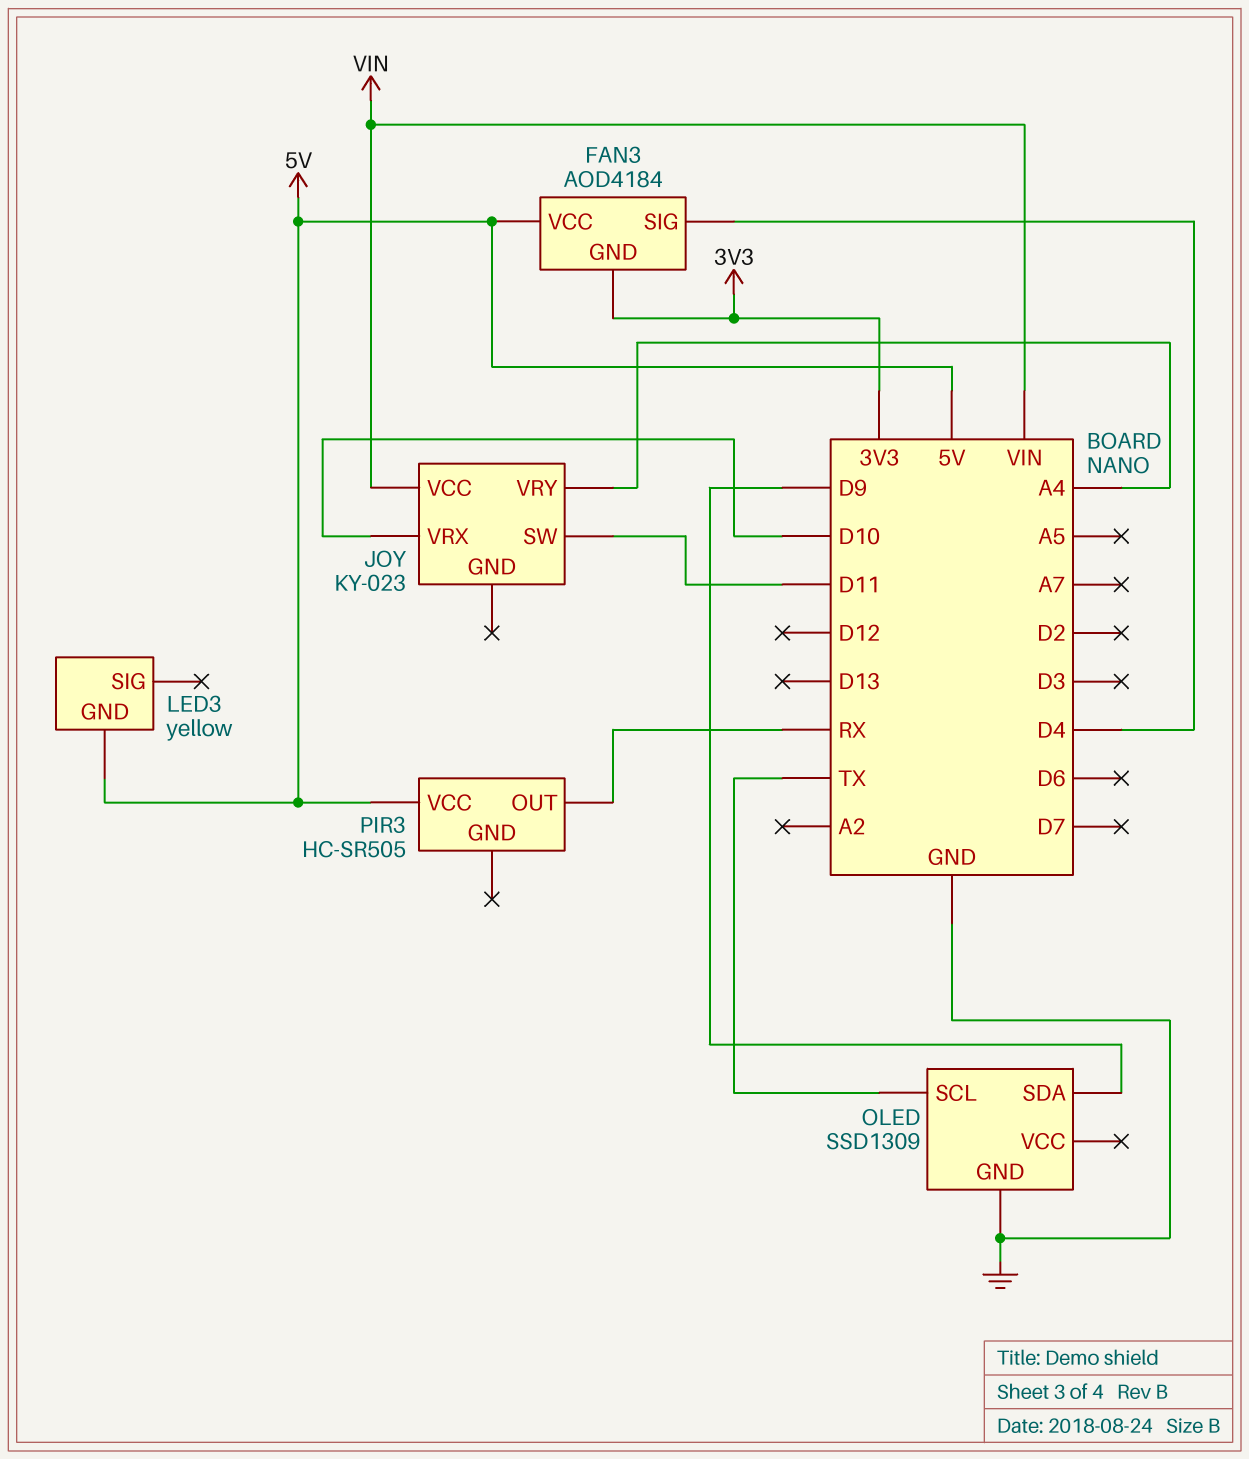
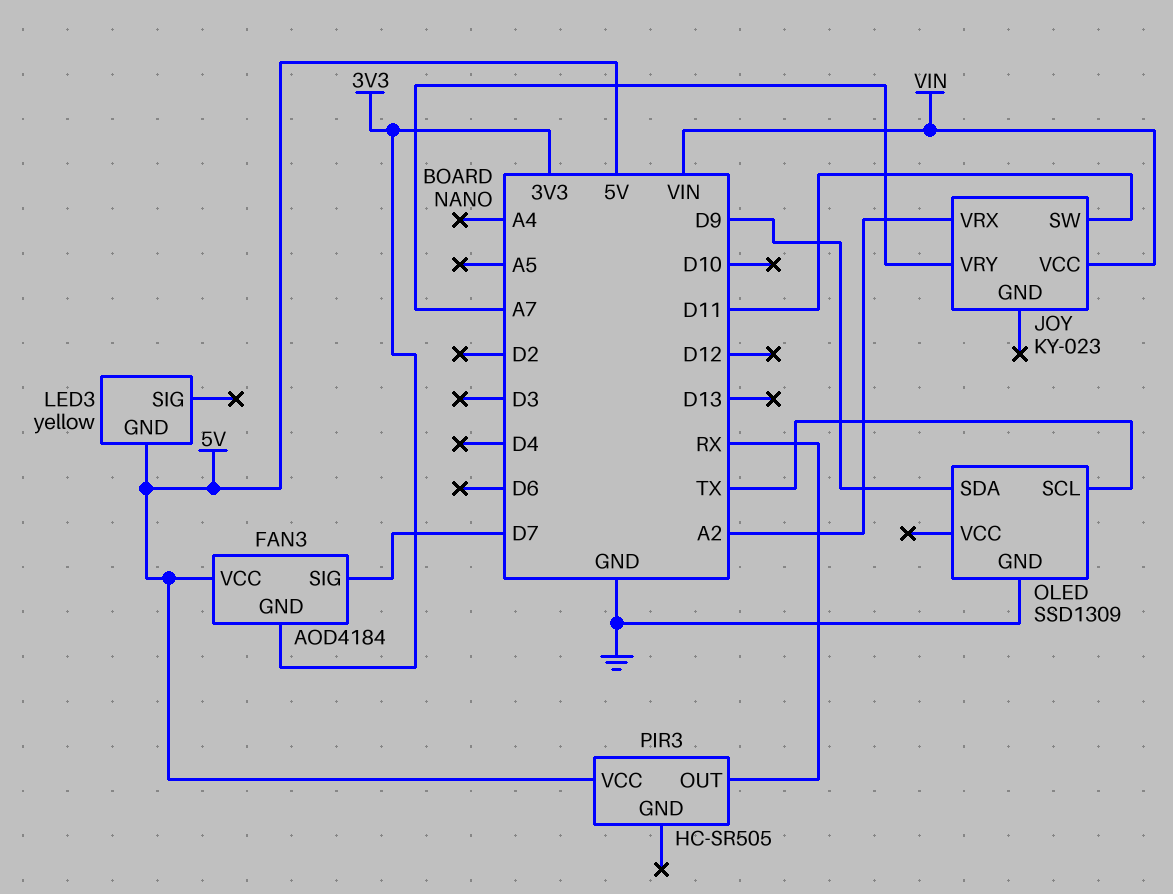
FAN3 pin SIG: D4 -> D7
JOY pin VRX: D10 -> A2
JOY pin VRY: A4 -> A7

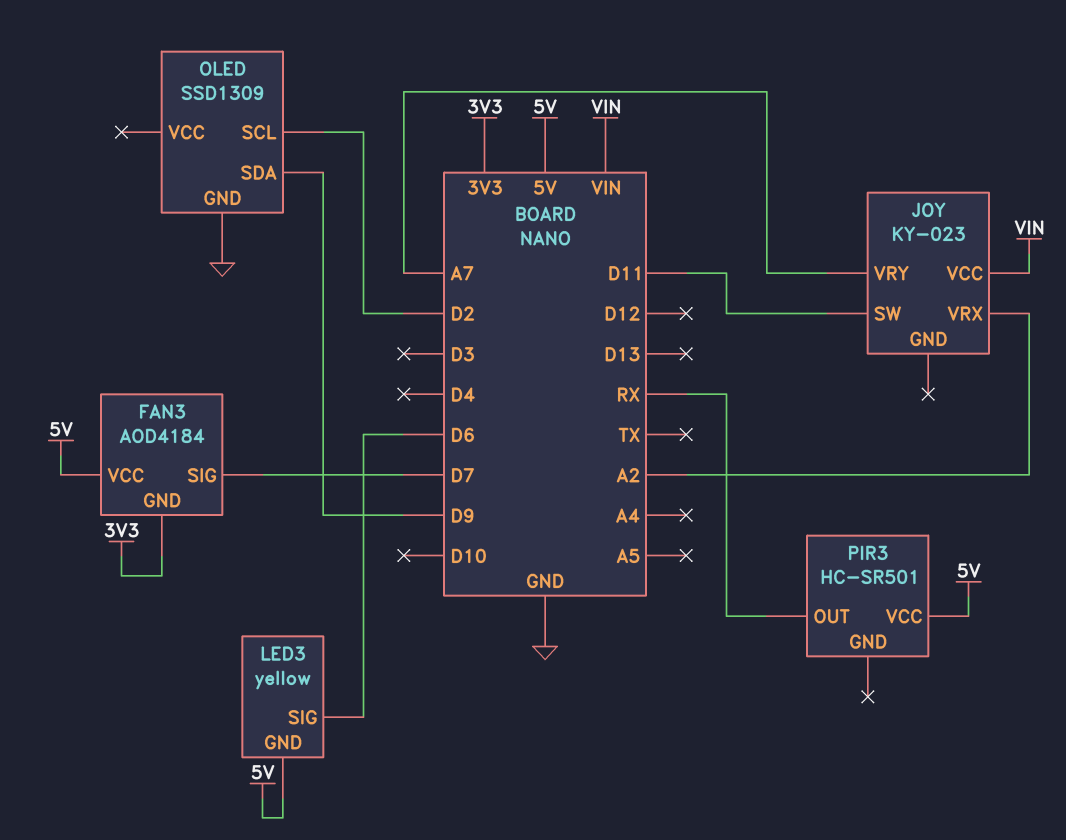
LED3 pin SIG: none -> D6
OLED pin SCL: TX -> D2
PIR3: HC-SR505 -> HC-SR501

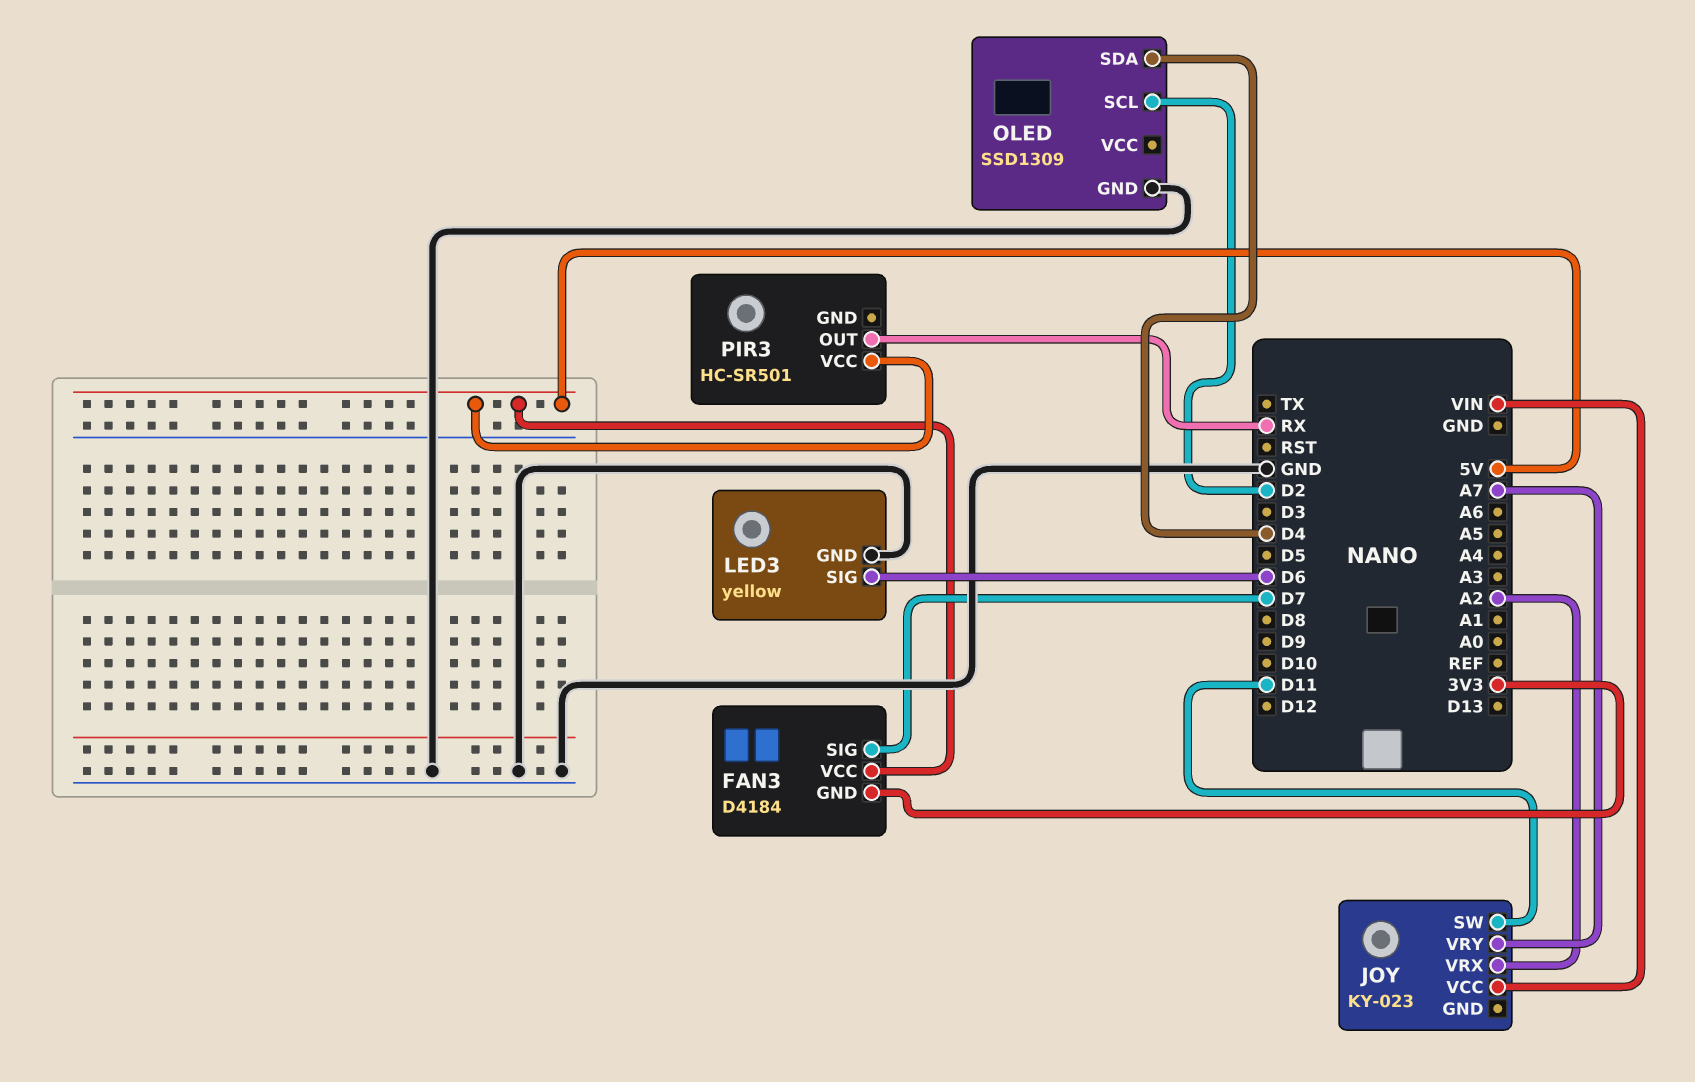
FAN3: AOD4184 -> D4184
LED3 pin GND: 5V -> GND
OLED pin SDA: D9 -> D4

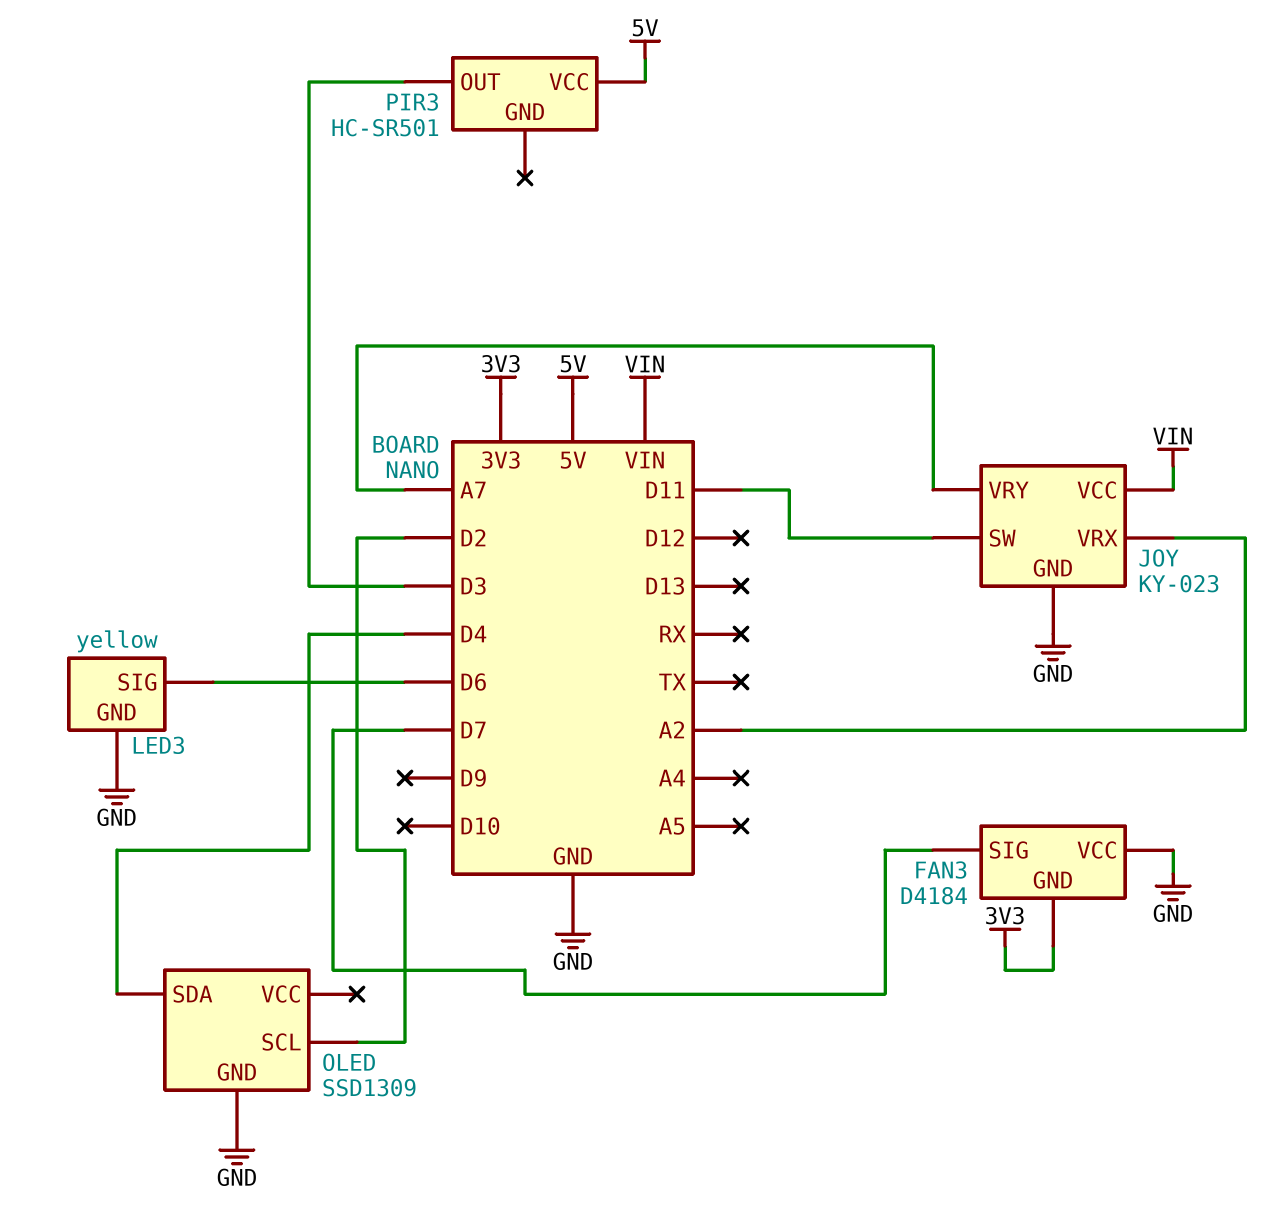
FAN3 pin VCC: 5V -> GND
JOY pin GND: none -> GND
PIR3 pin OUT: RX -> D3

